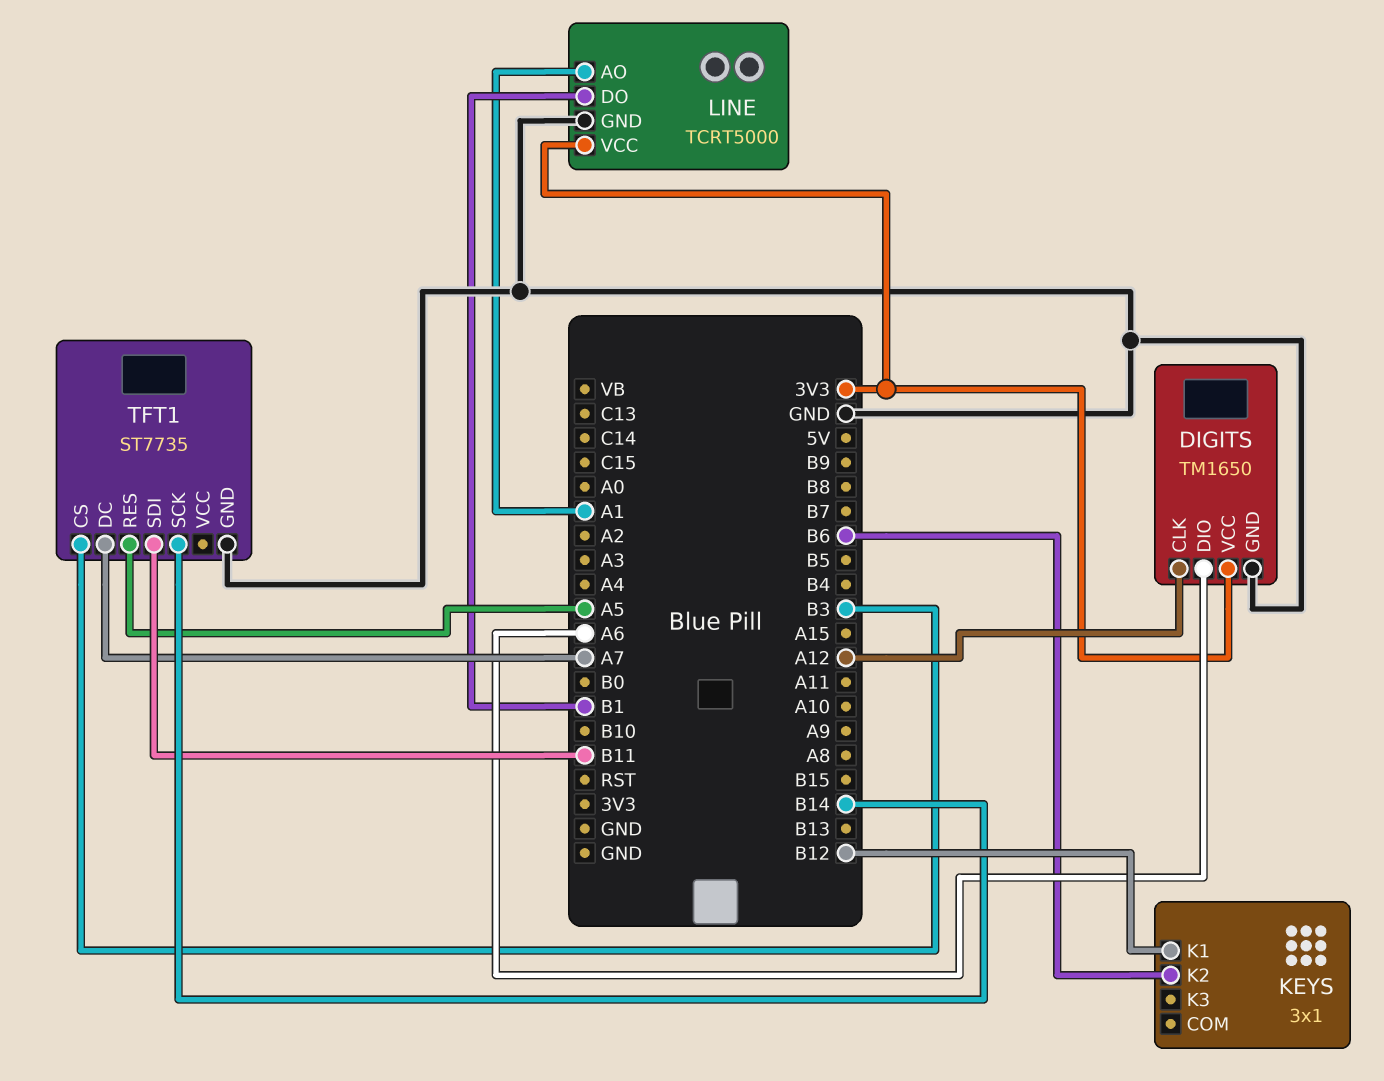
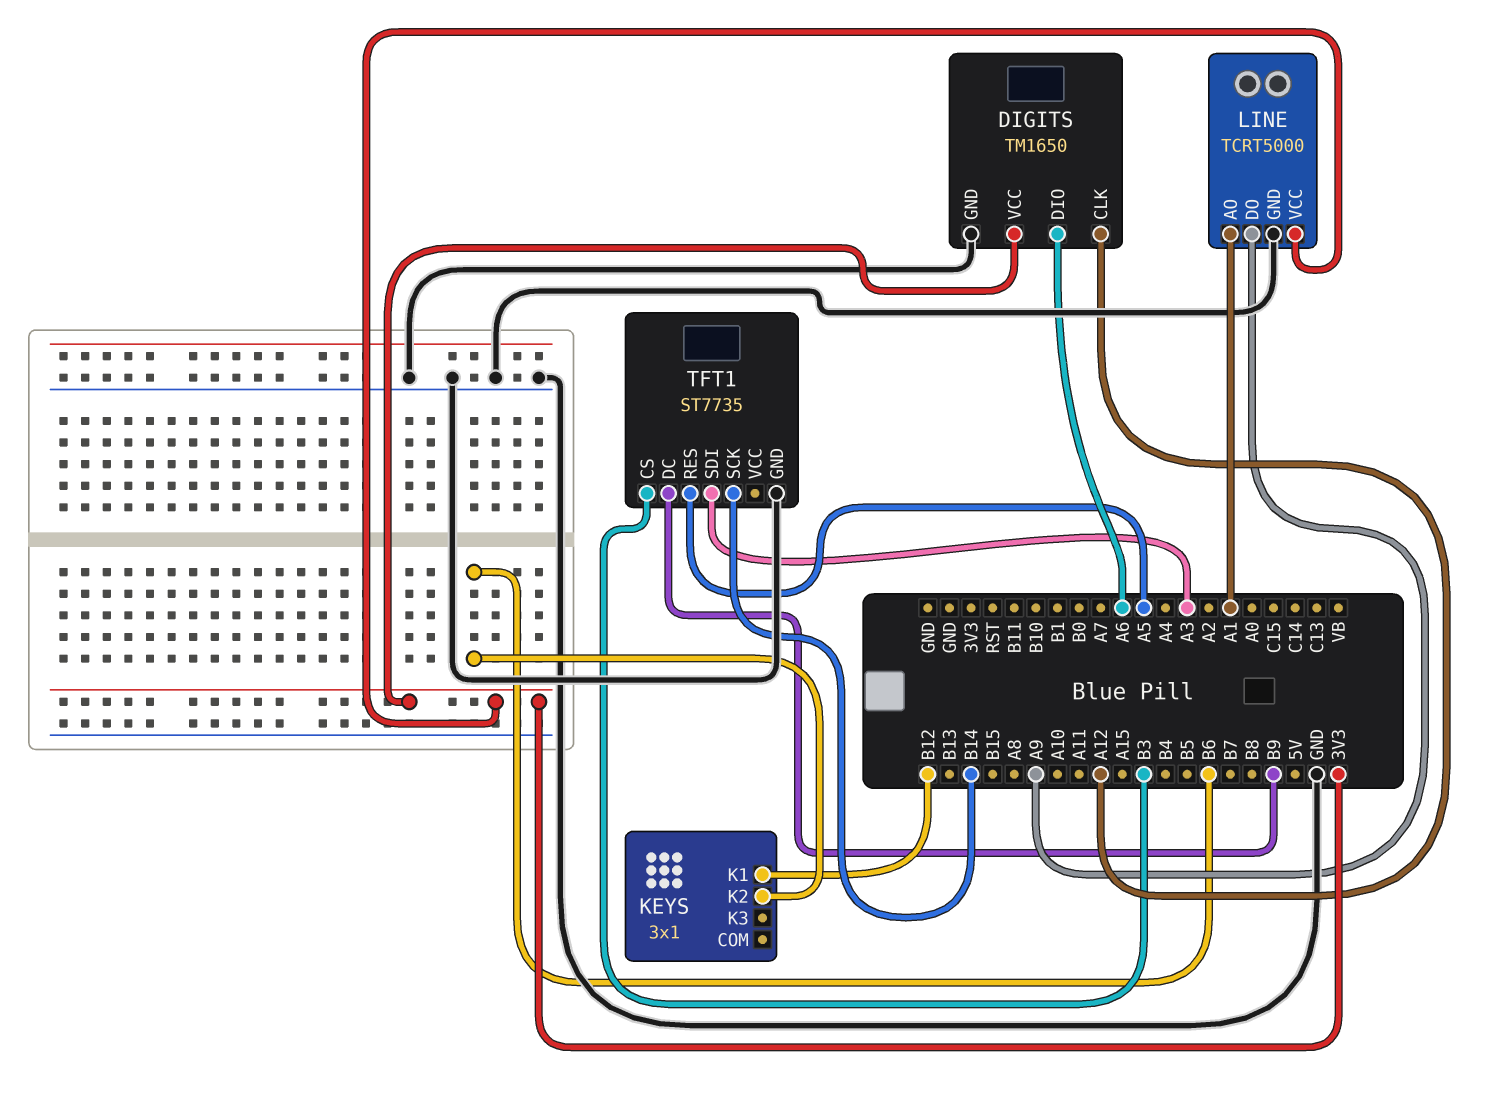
LINE pin DO: B1 -> A9
TFT1 pin DC: A7 -> B9
TFT1 pin SDI: B11 -> A3

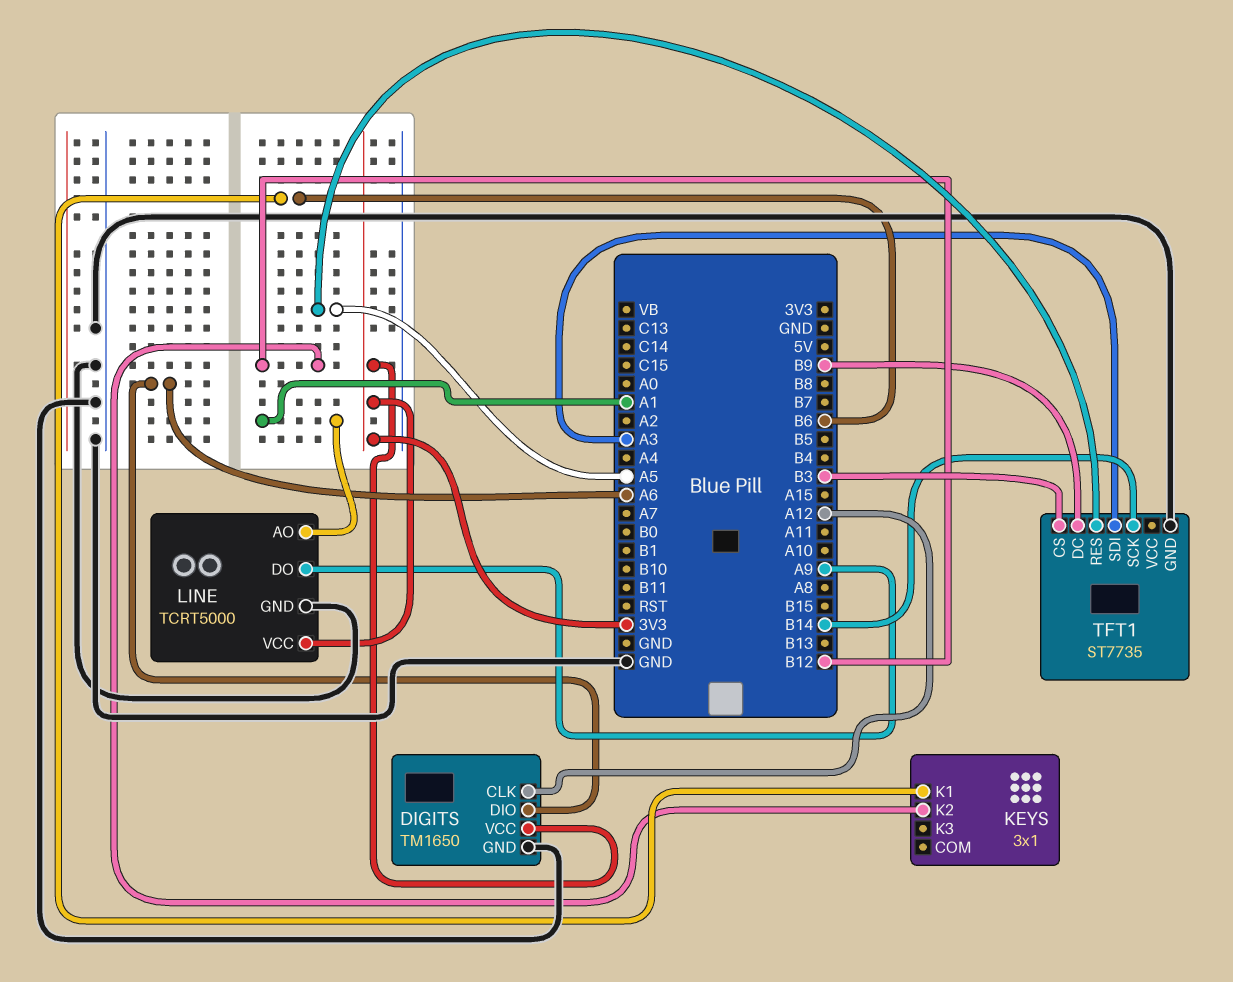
KEYS pin K1: B12 -> B6
KEYS pin K2: B6 -> B12

